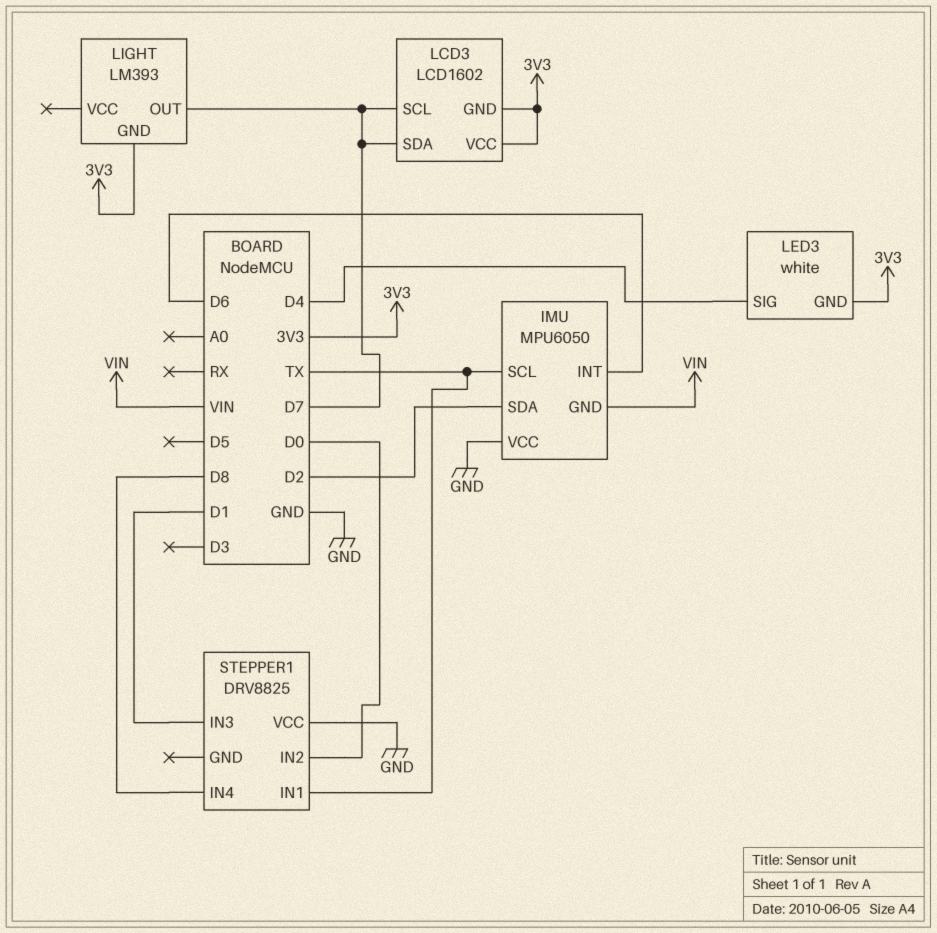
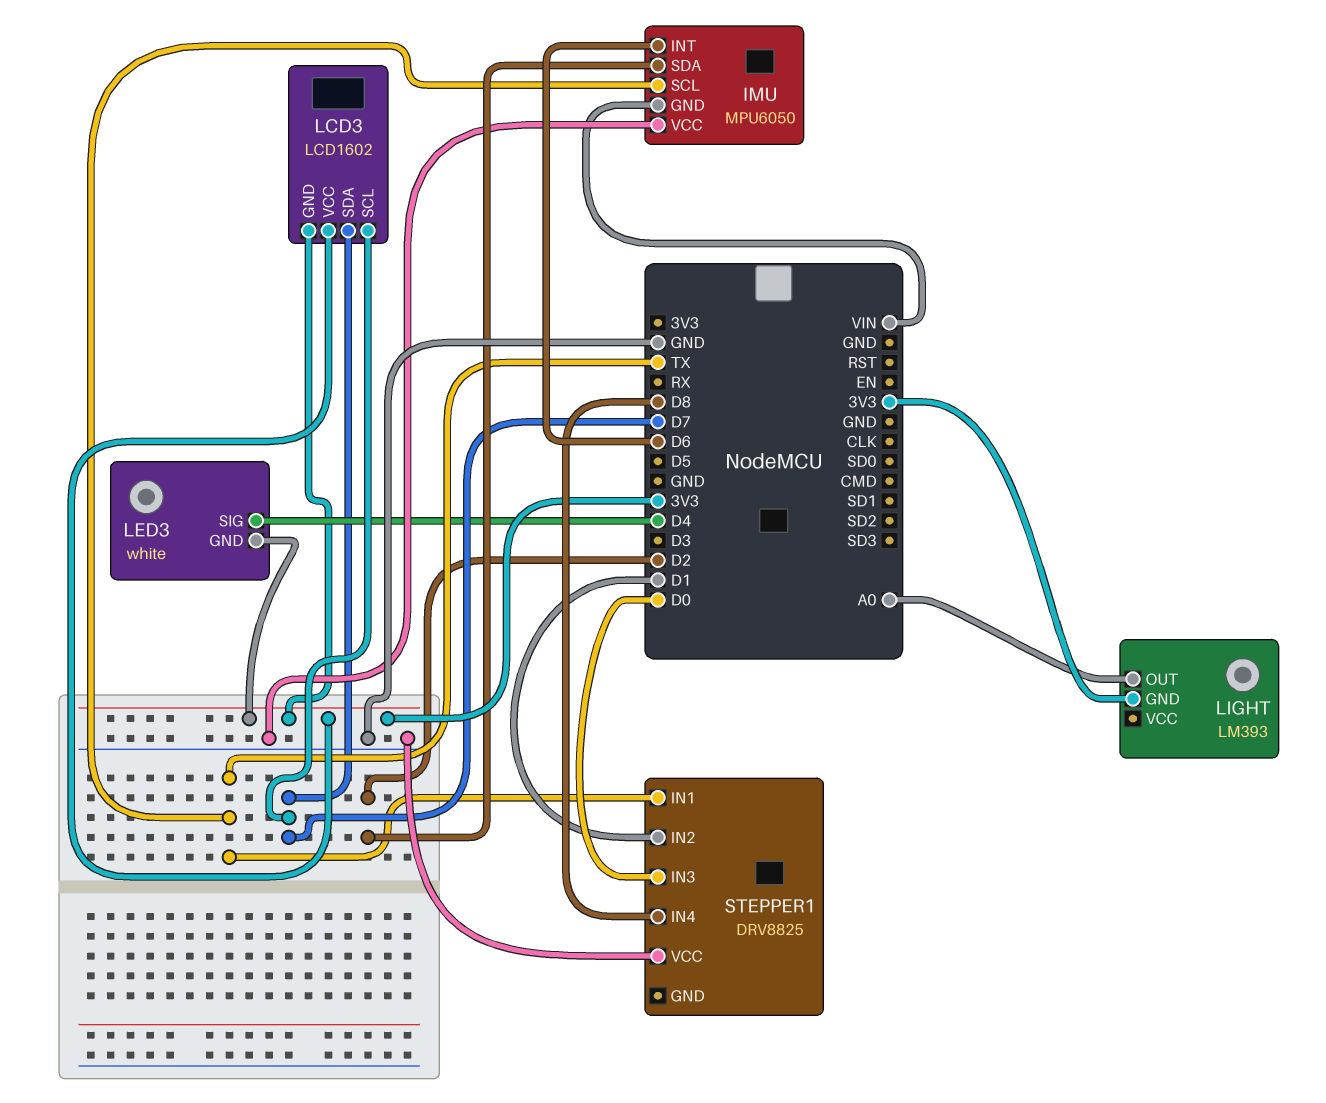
LIGHT pin OUT: D7 -> A0
STEPPER1 pin IN2: D0 -> D1
STEPPER1 pin IN3: D1 -> D0

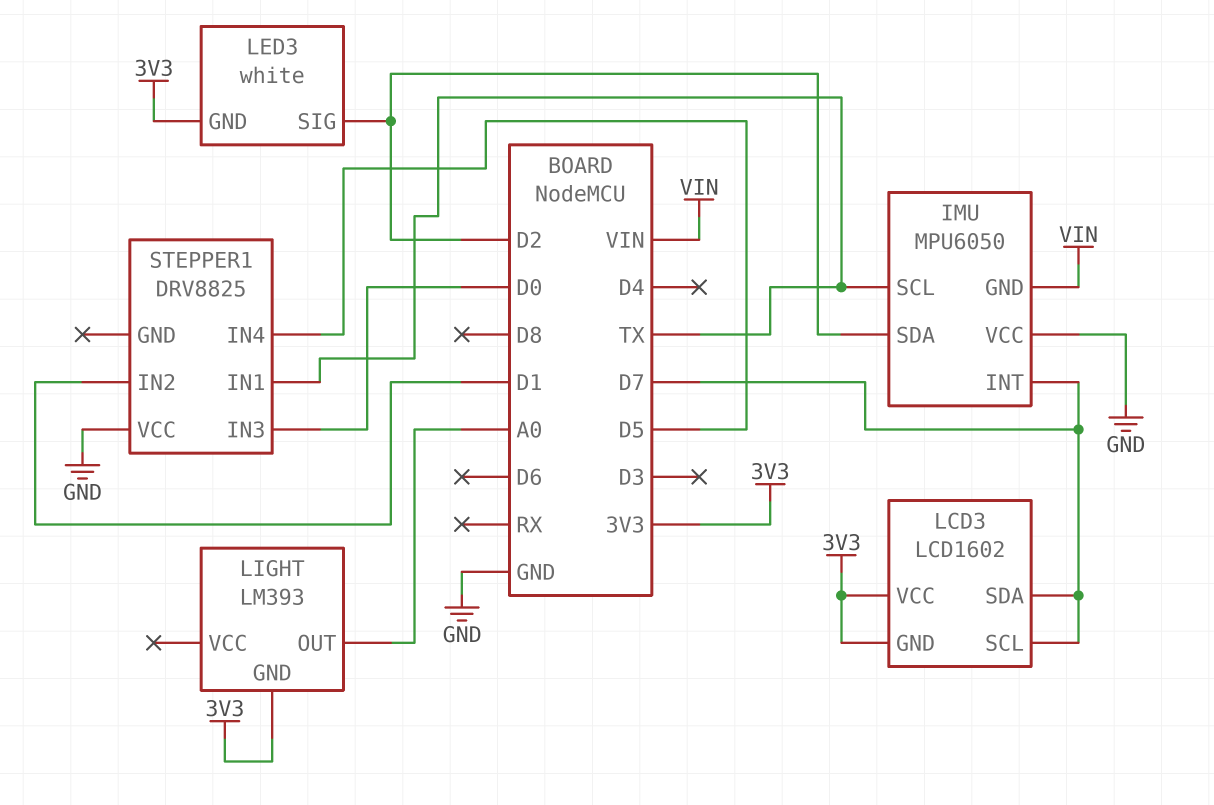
IMU pin INT: D6 -> D7
LED3 pin SIG: D4 -> D2
STEPPER1 pin IN4: D8 -> D5

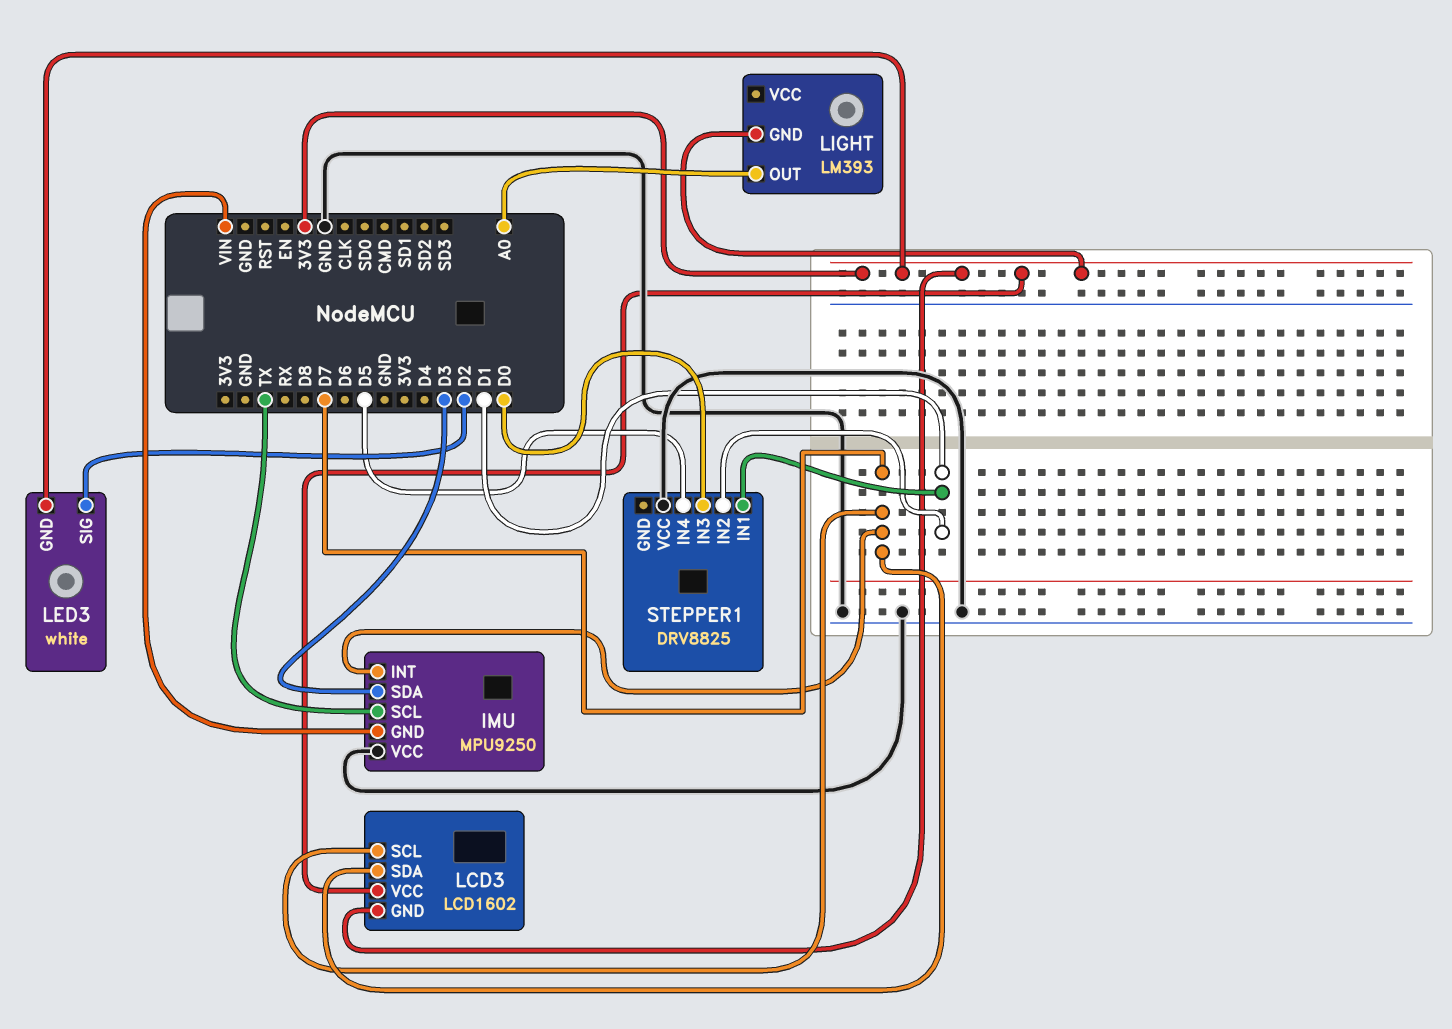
IMU: MPU6050 -> MPU9250
IMU pin SDA: D2 -> D3
STEPPER1 pin IN1: TX -> D1

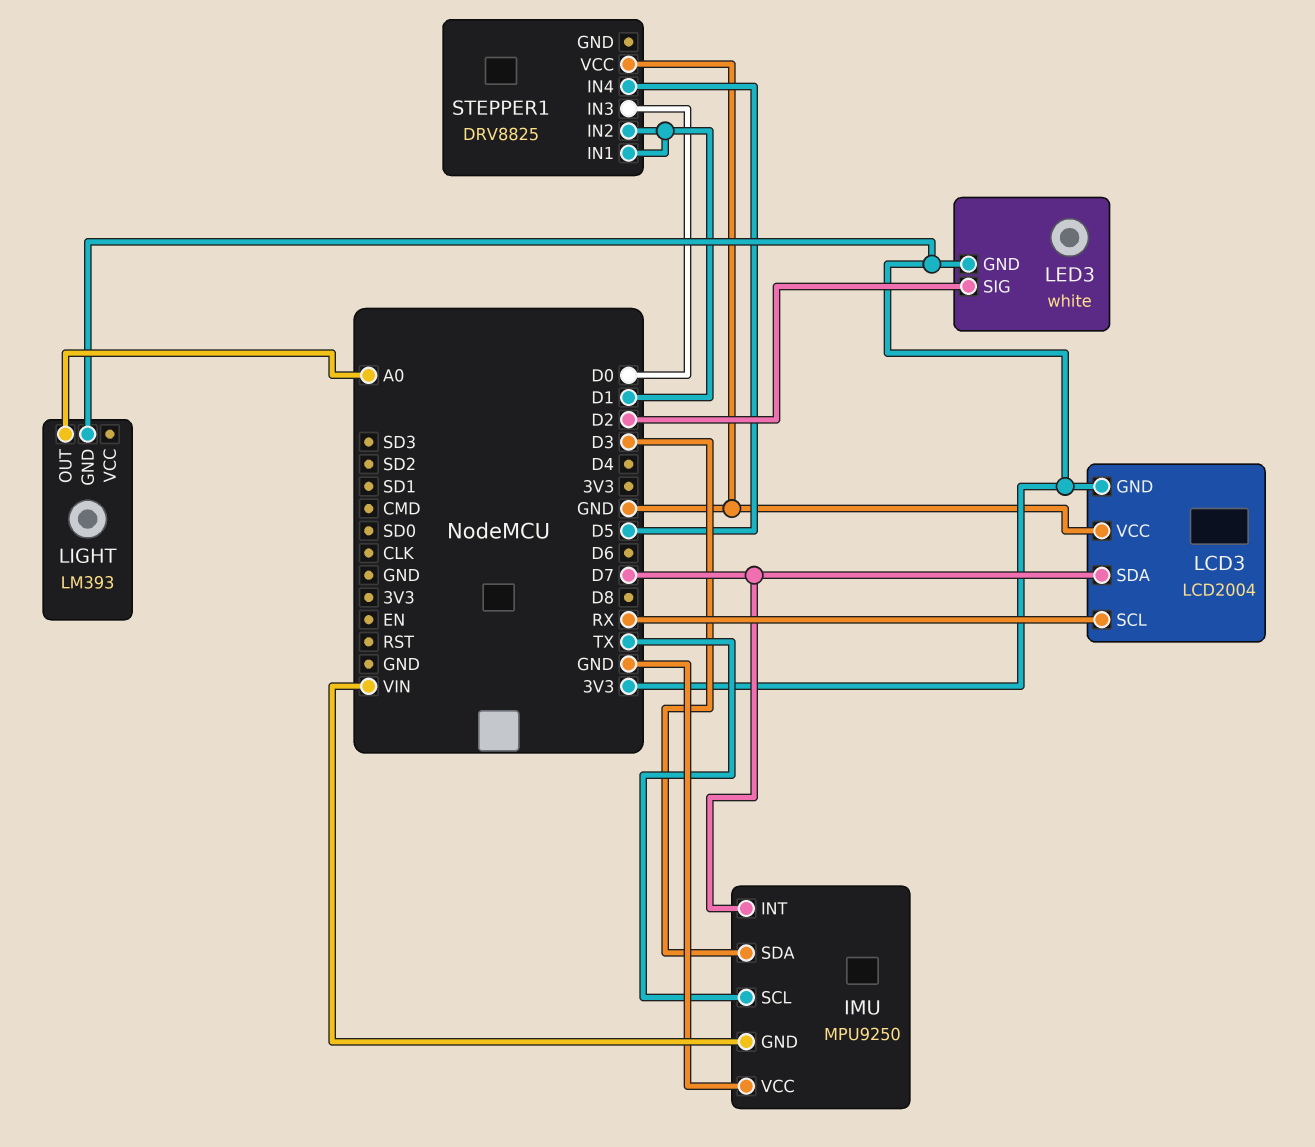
LCD3: LCD1602 -> LCD2004
LCD3 pin SCL: D7 -> RX
LCD3 pin VCC: 3V3 -> GND

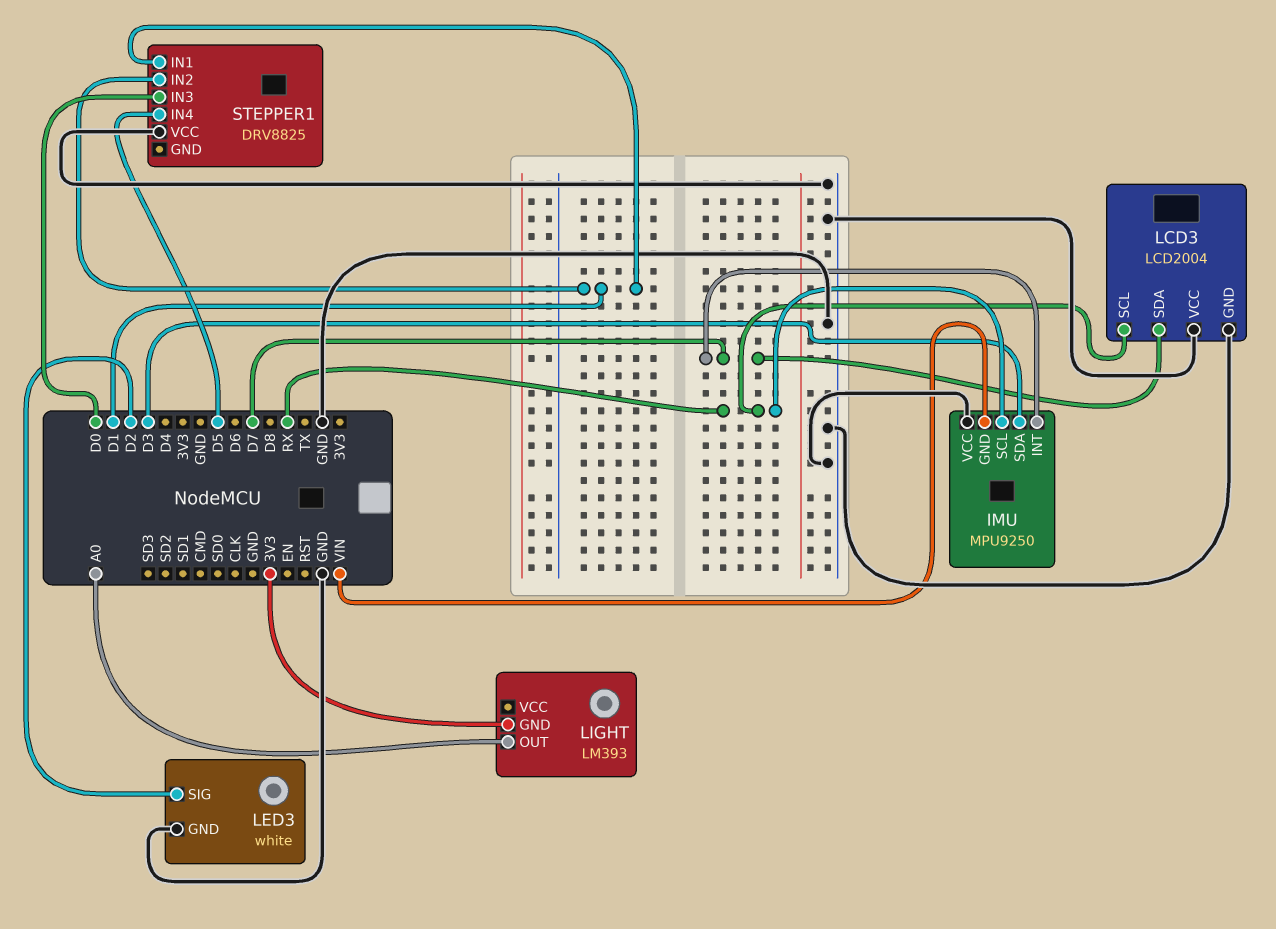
IMU pin SCL: TX -> RX
LCD3 pin GND: 3V3 -> GND
LED3 pin GND: 3V3 -> GND

